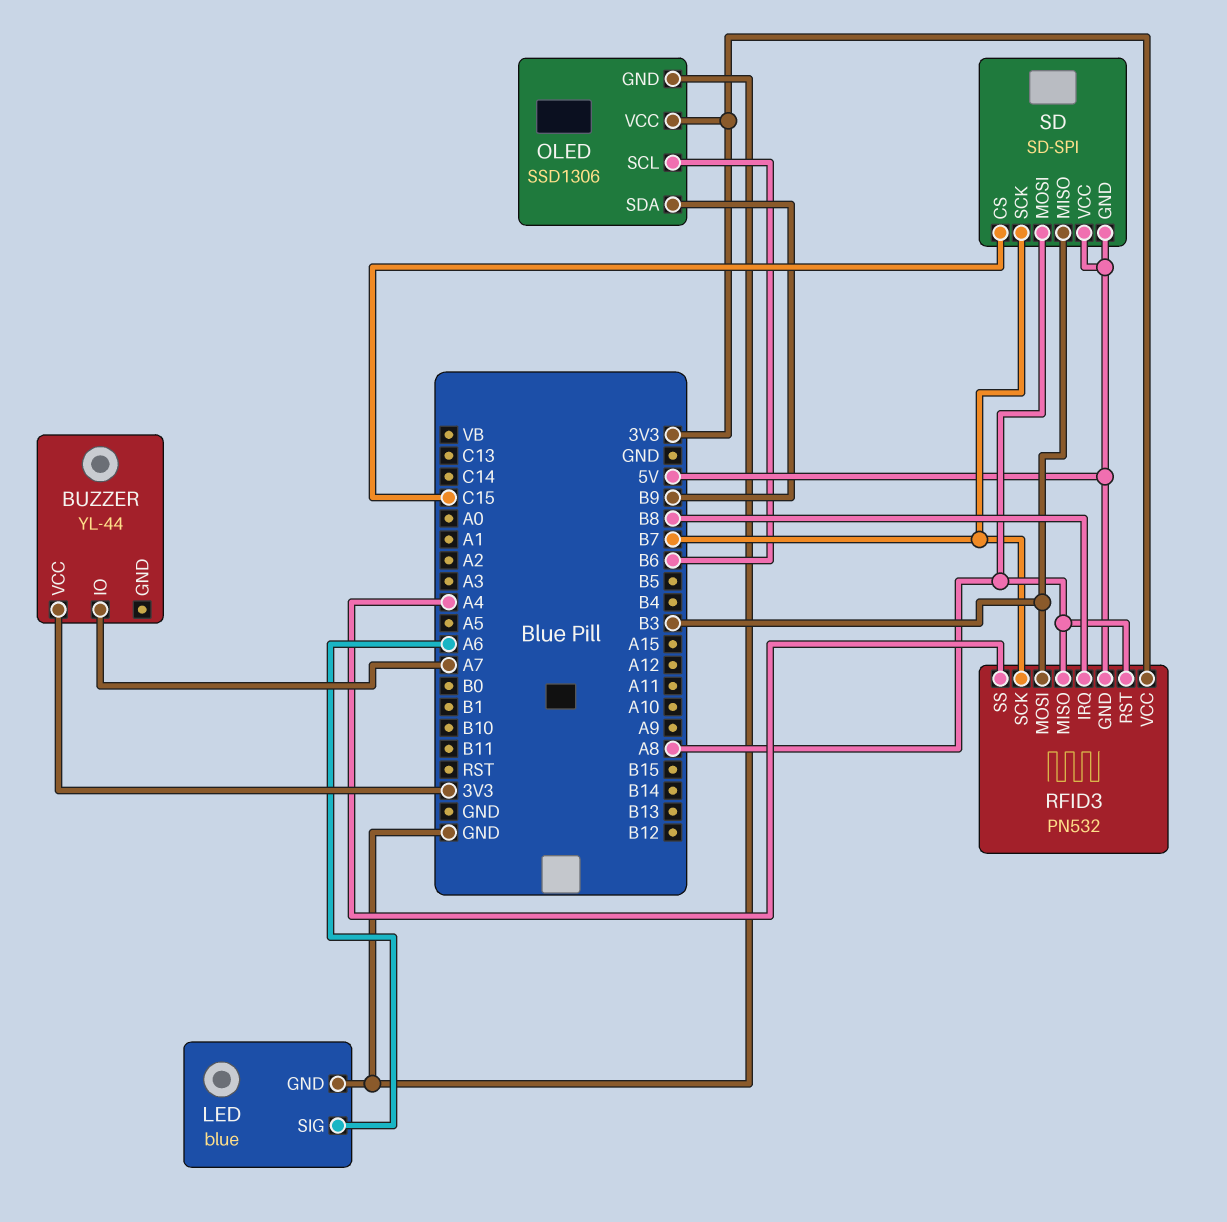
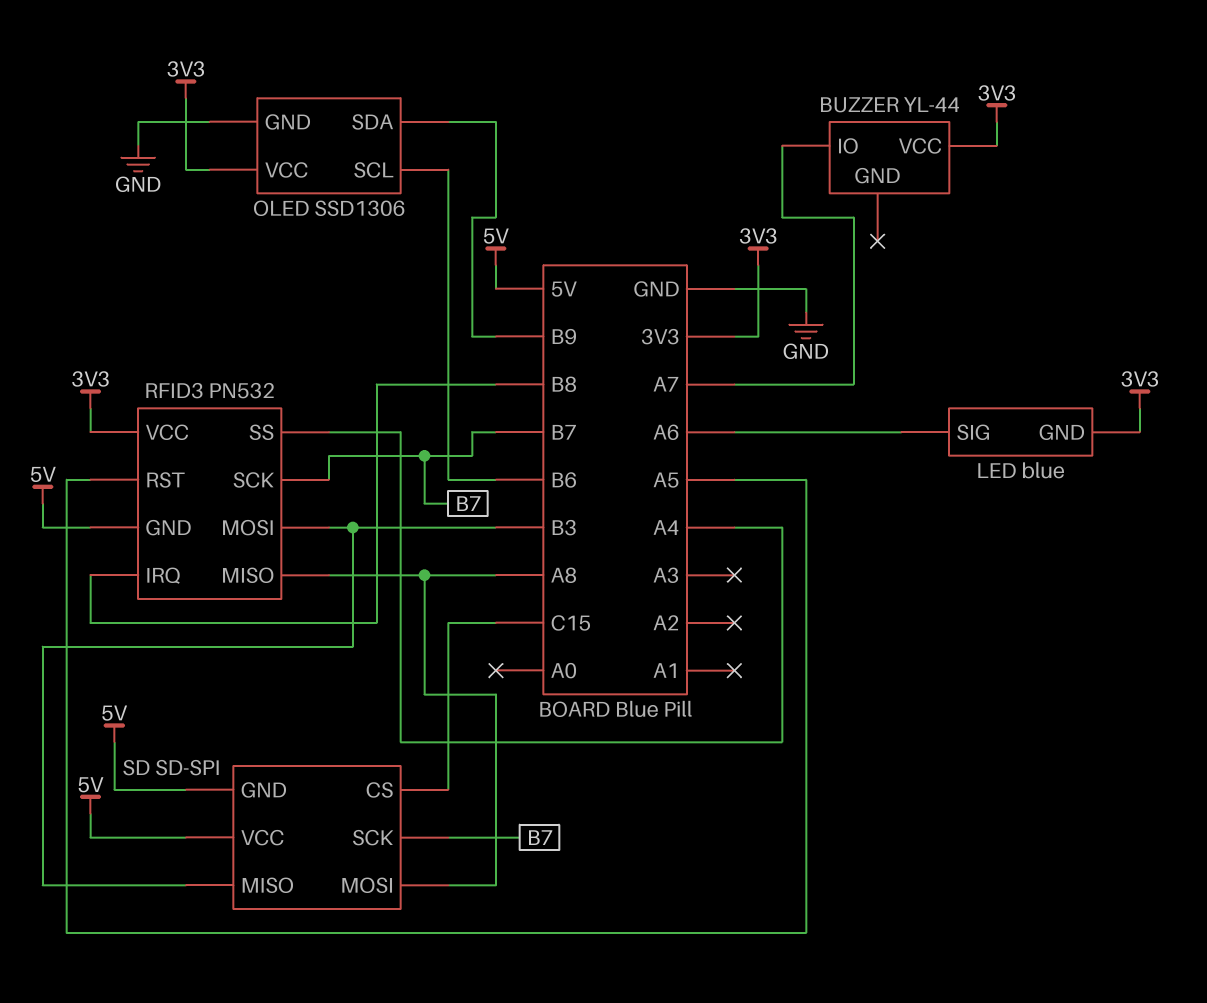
LED pin GND: GND -> 3V3
RFID3 pin RST: A8 -> A5

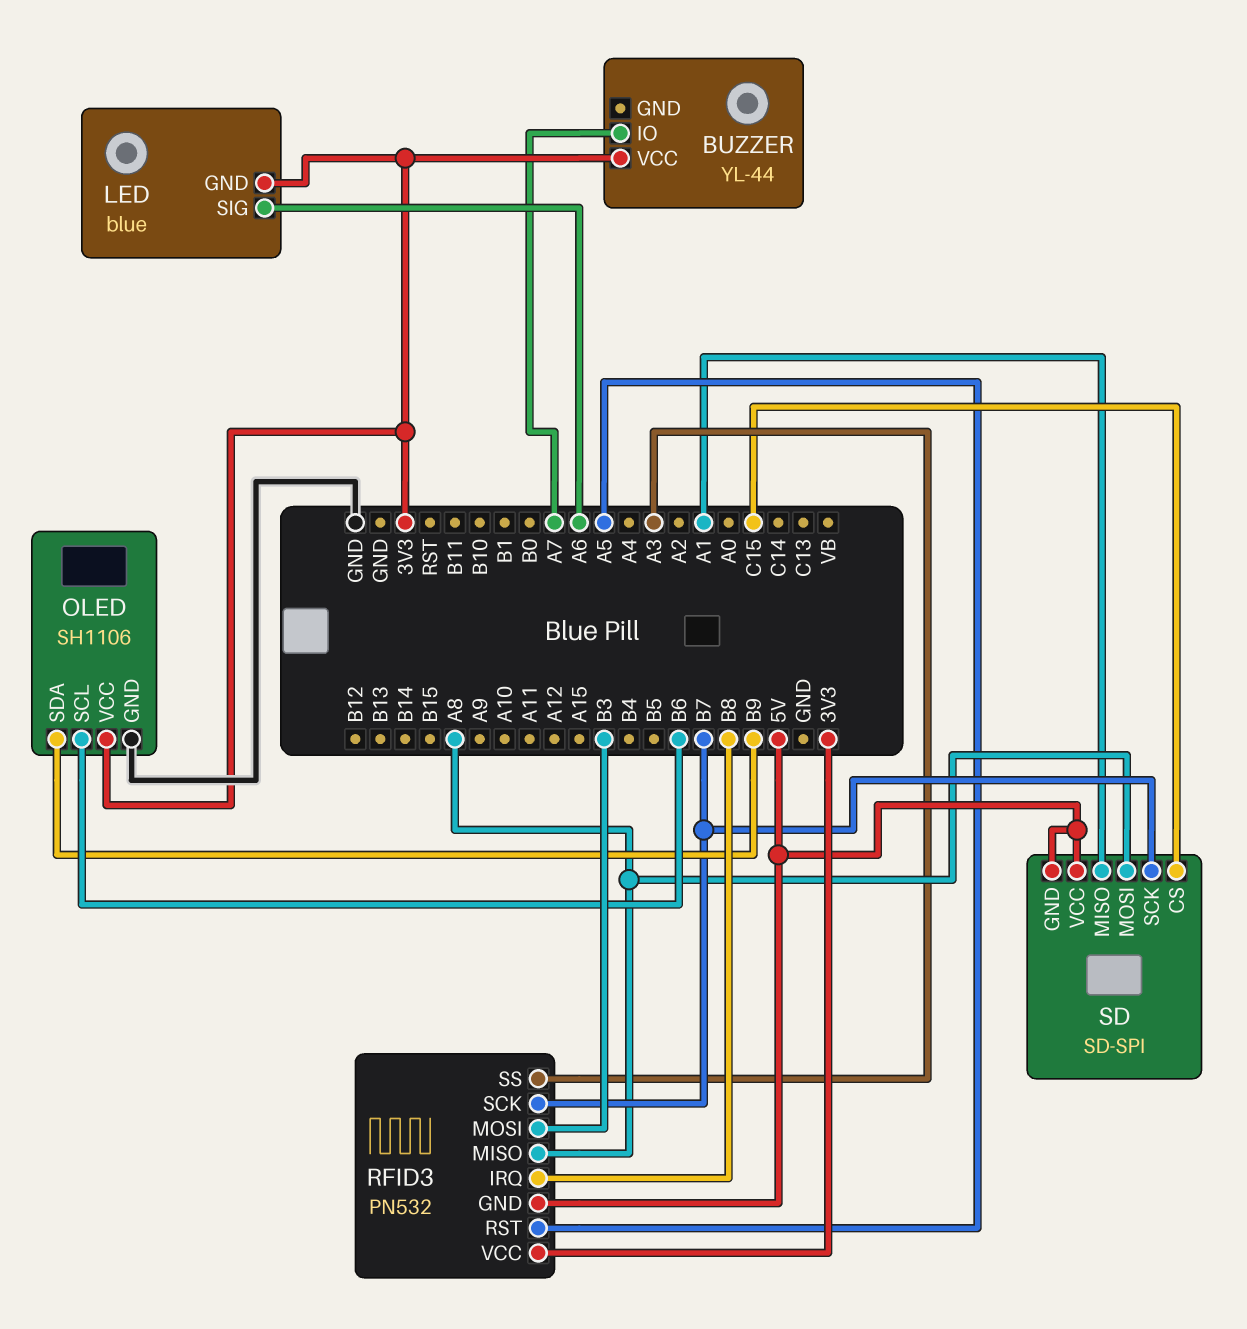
OLED: SSD1306 -> SH1106
RFID3 pin SS: A4 -> A3
SD pin MISO: B3 -> A1

